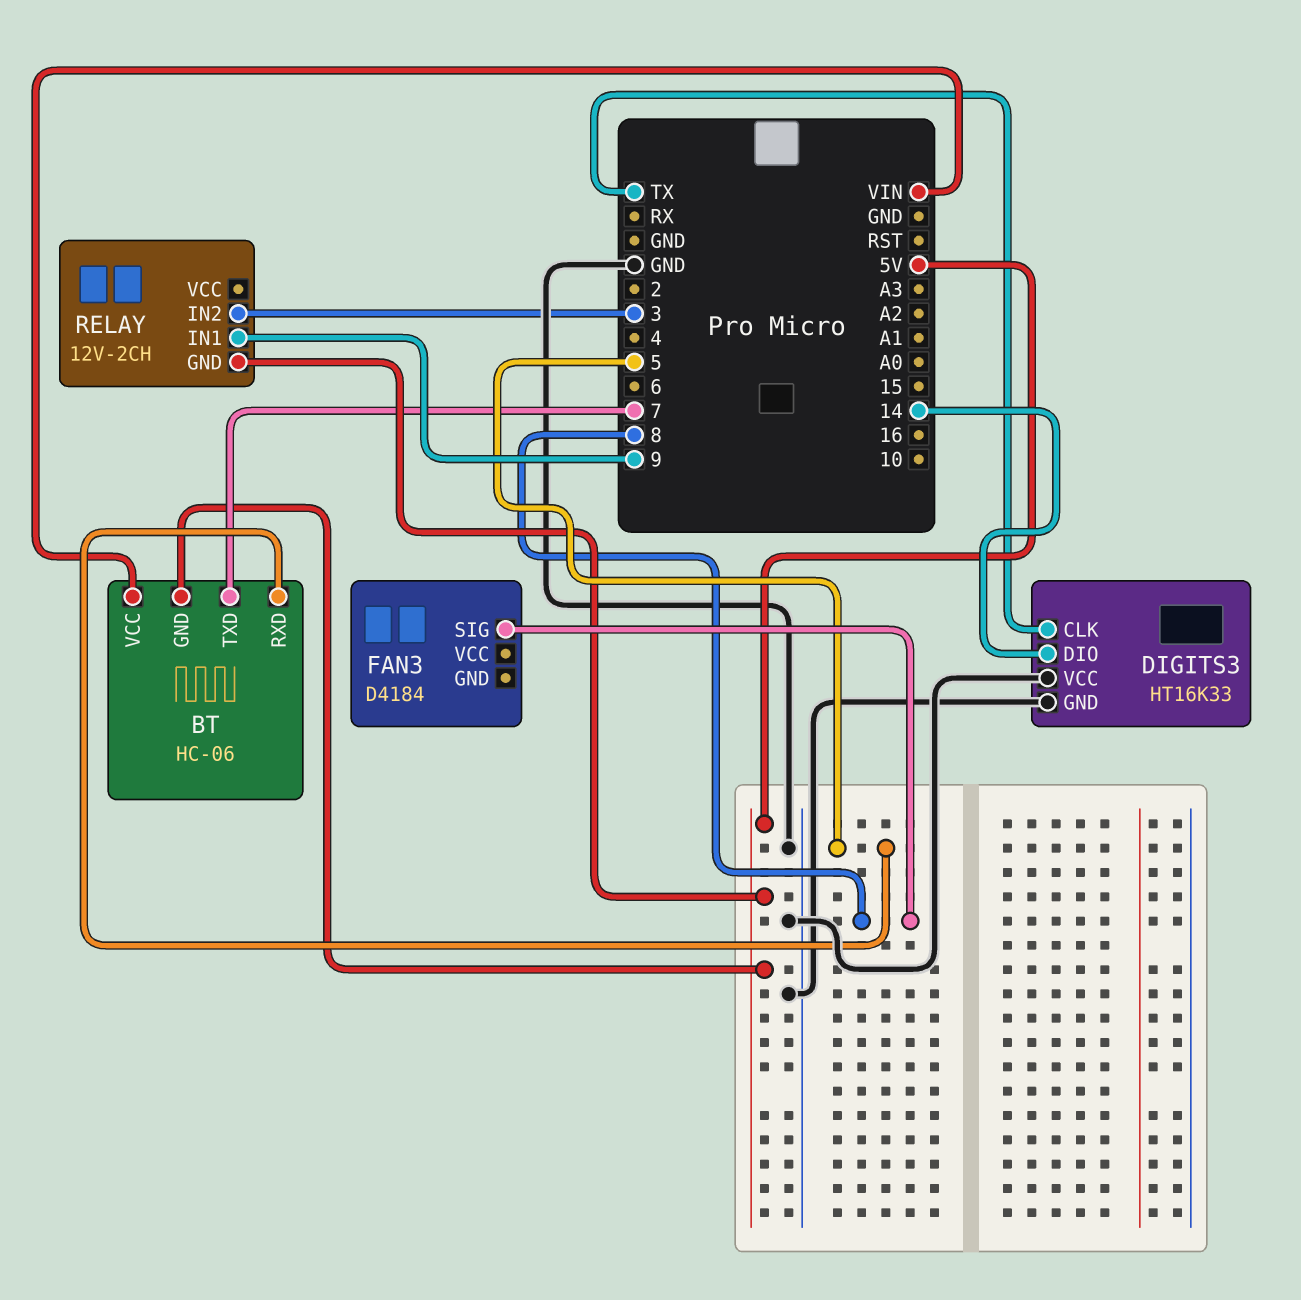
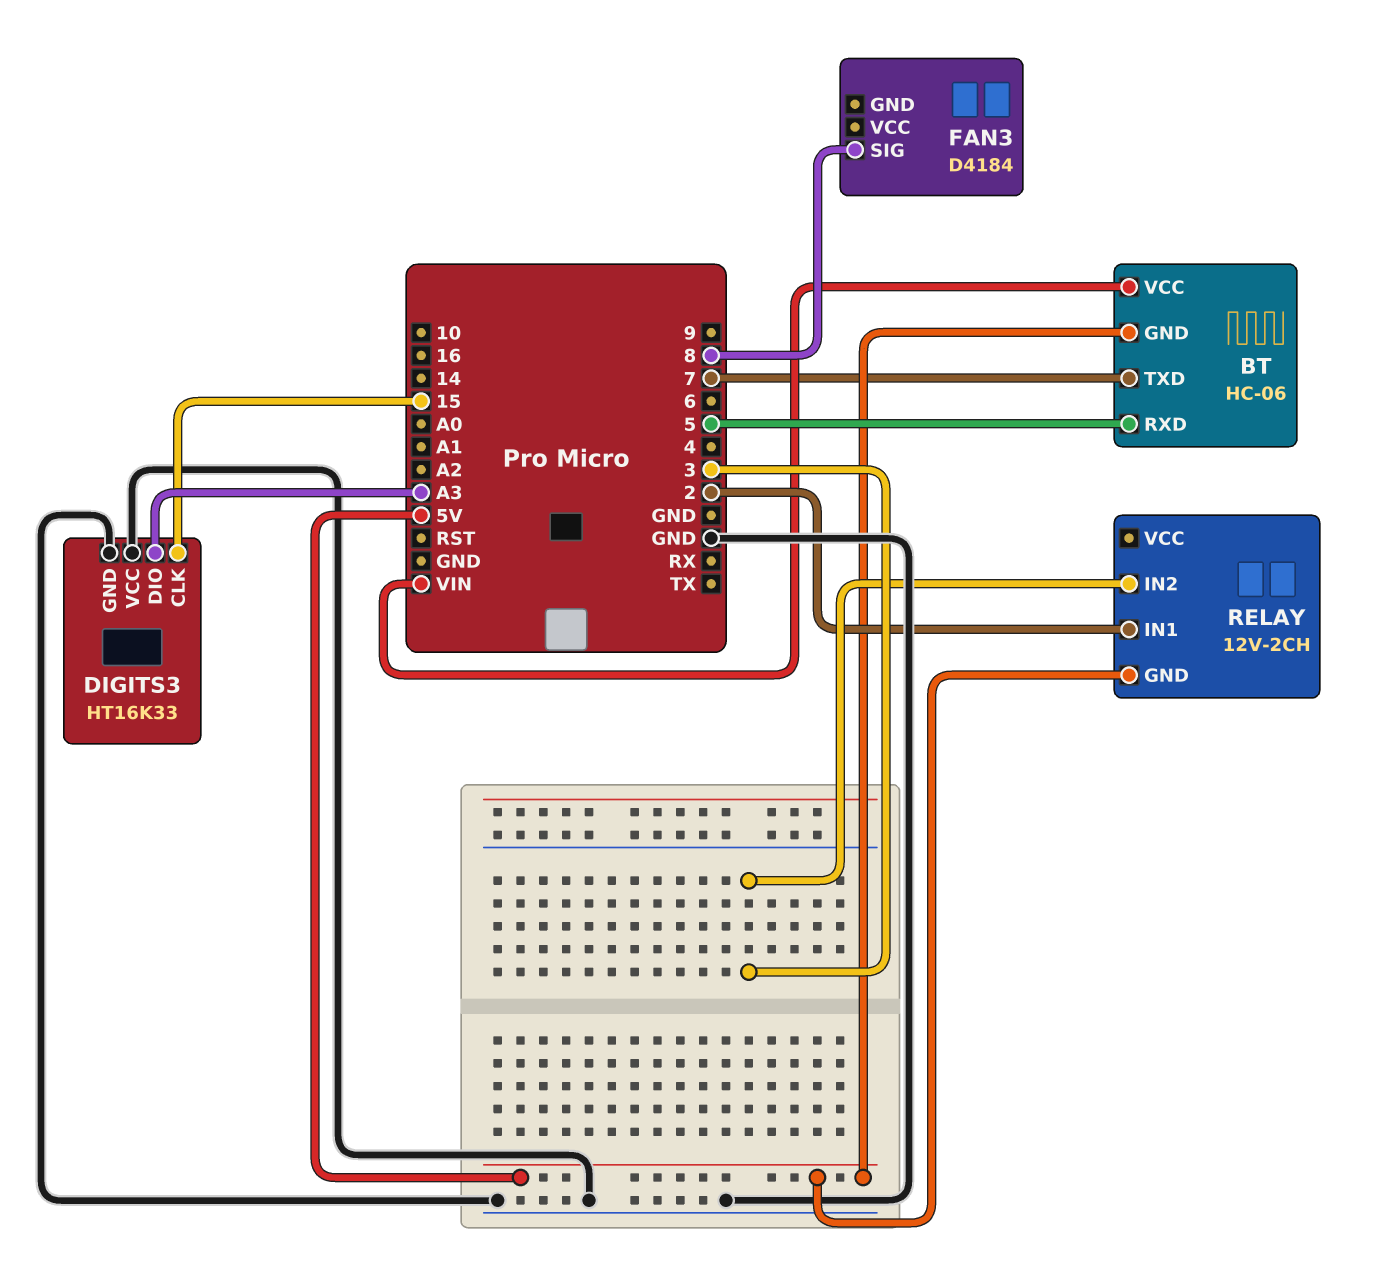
DIGITS3 pin CLK: TX -> 15
DIGITS3 pin DIO: 14 -> A3
RELAY pin IN1: 9 -> 2

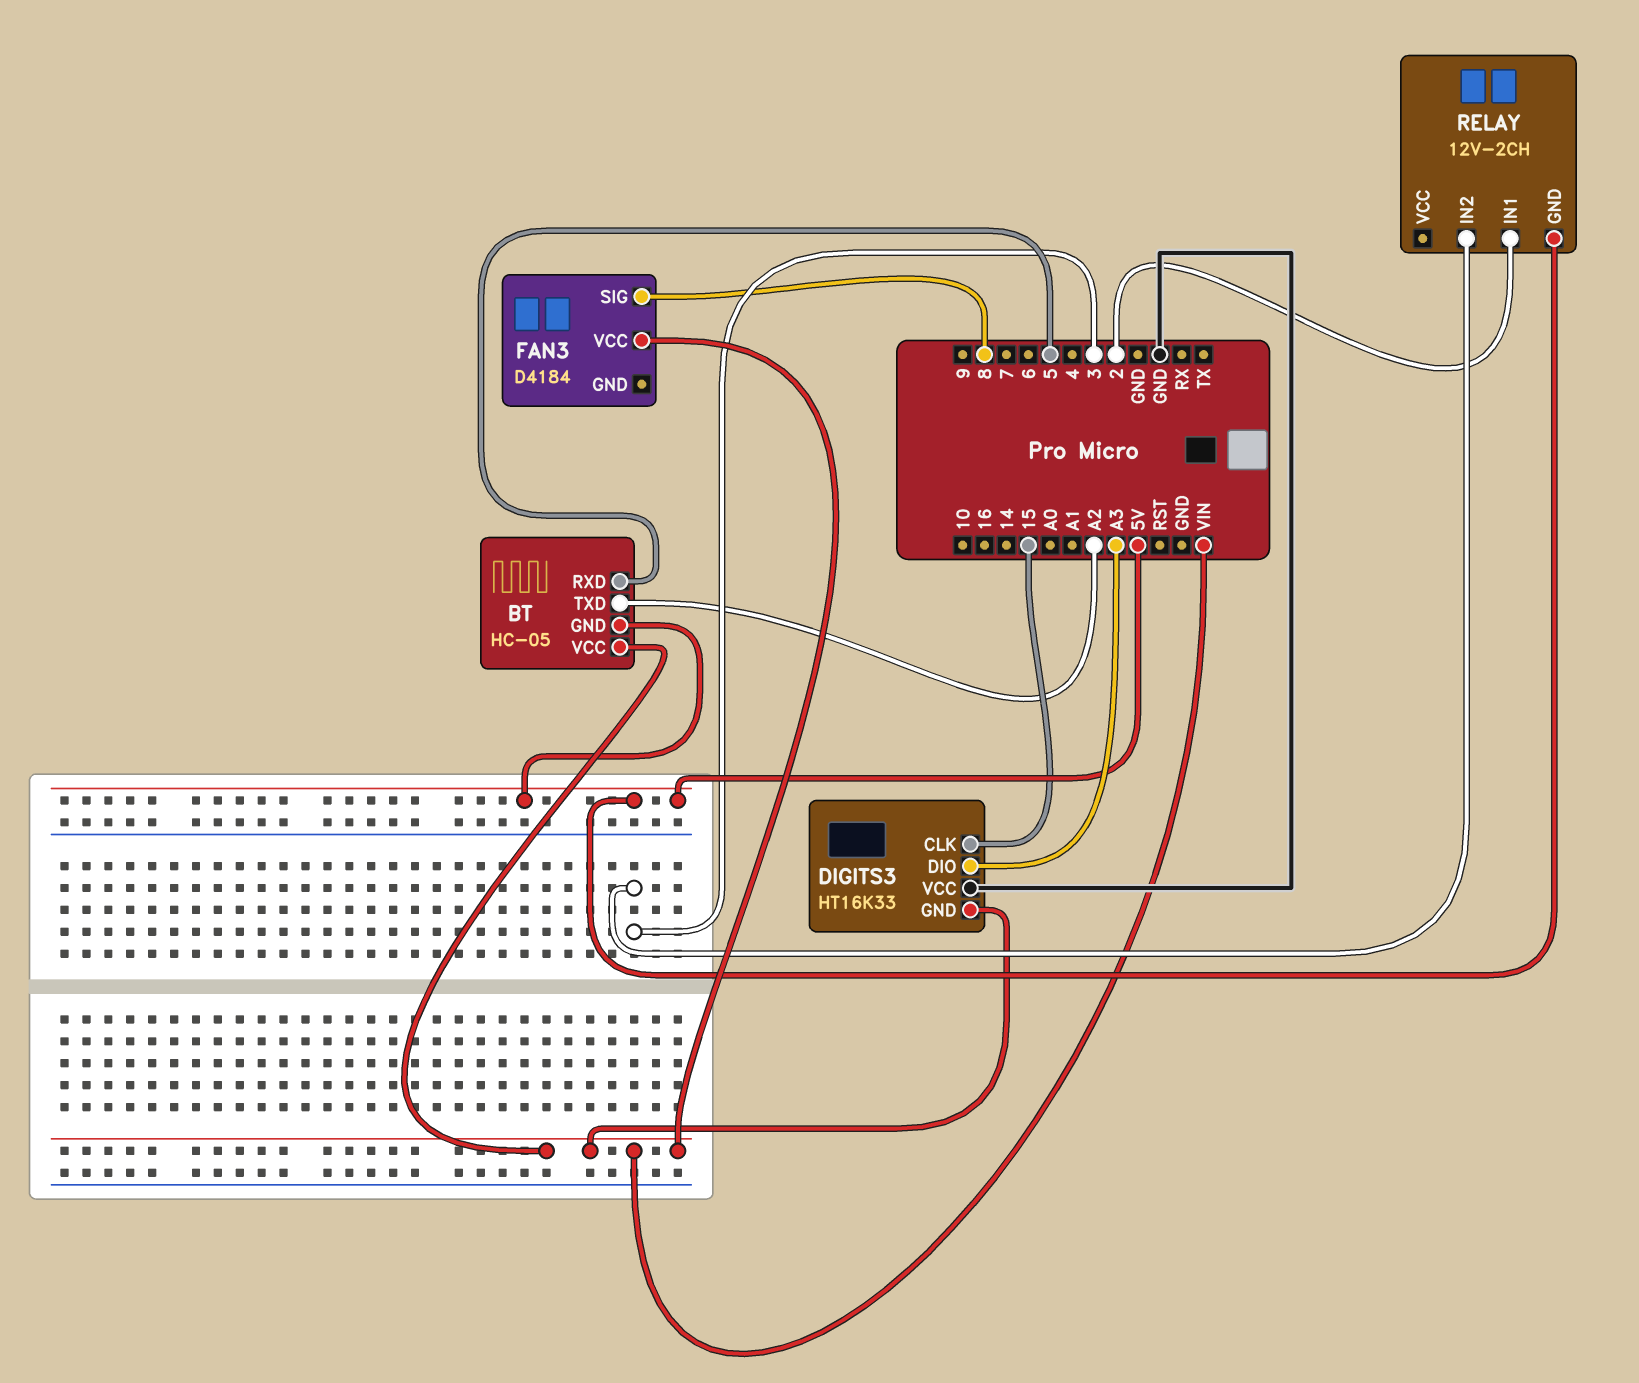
BT: HC-06 -> HC-05
BT pin TXD: 7 -> A2
DIGITS3 pin GND: GND -> VIN
FAN3 pin VCC: none -> VIN

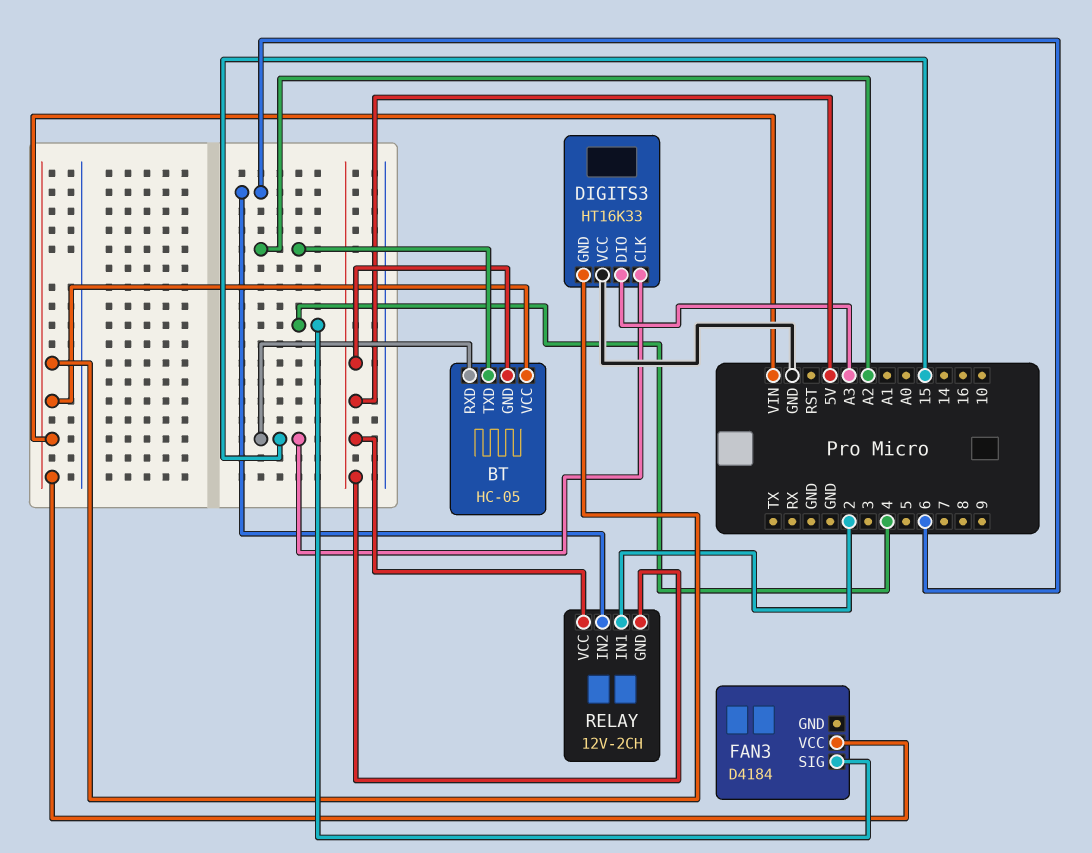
BT pin RXD: 5 -> 15
FAN3 pin SIG: 8 -> 4
RELAY pin IN2: 3 -> 6
RELAY pin VCC: none -> 5V

